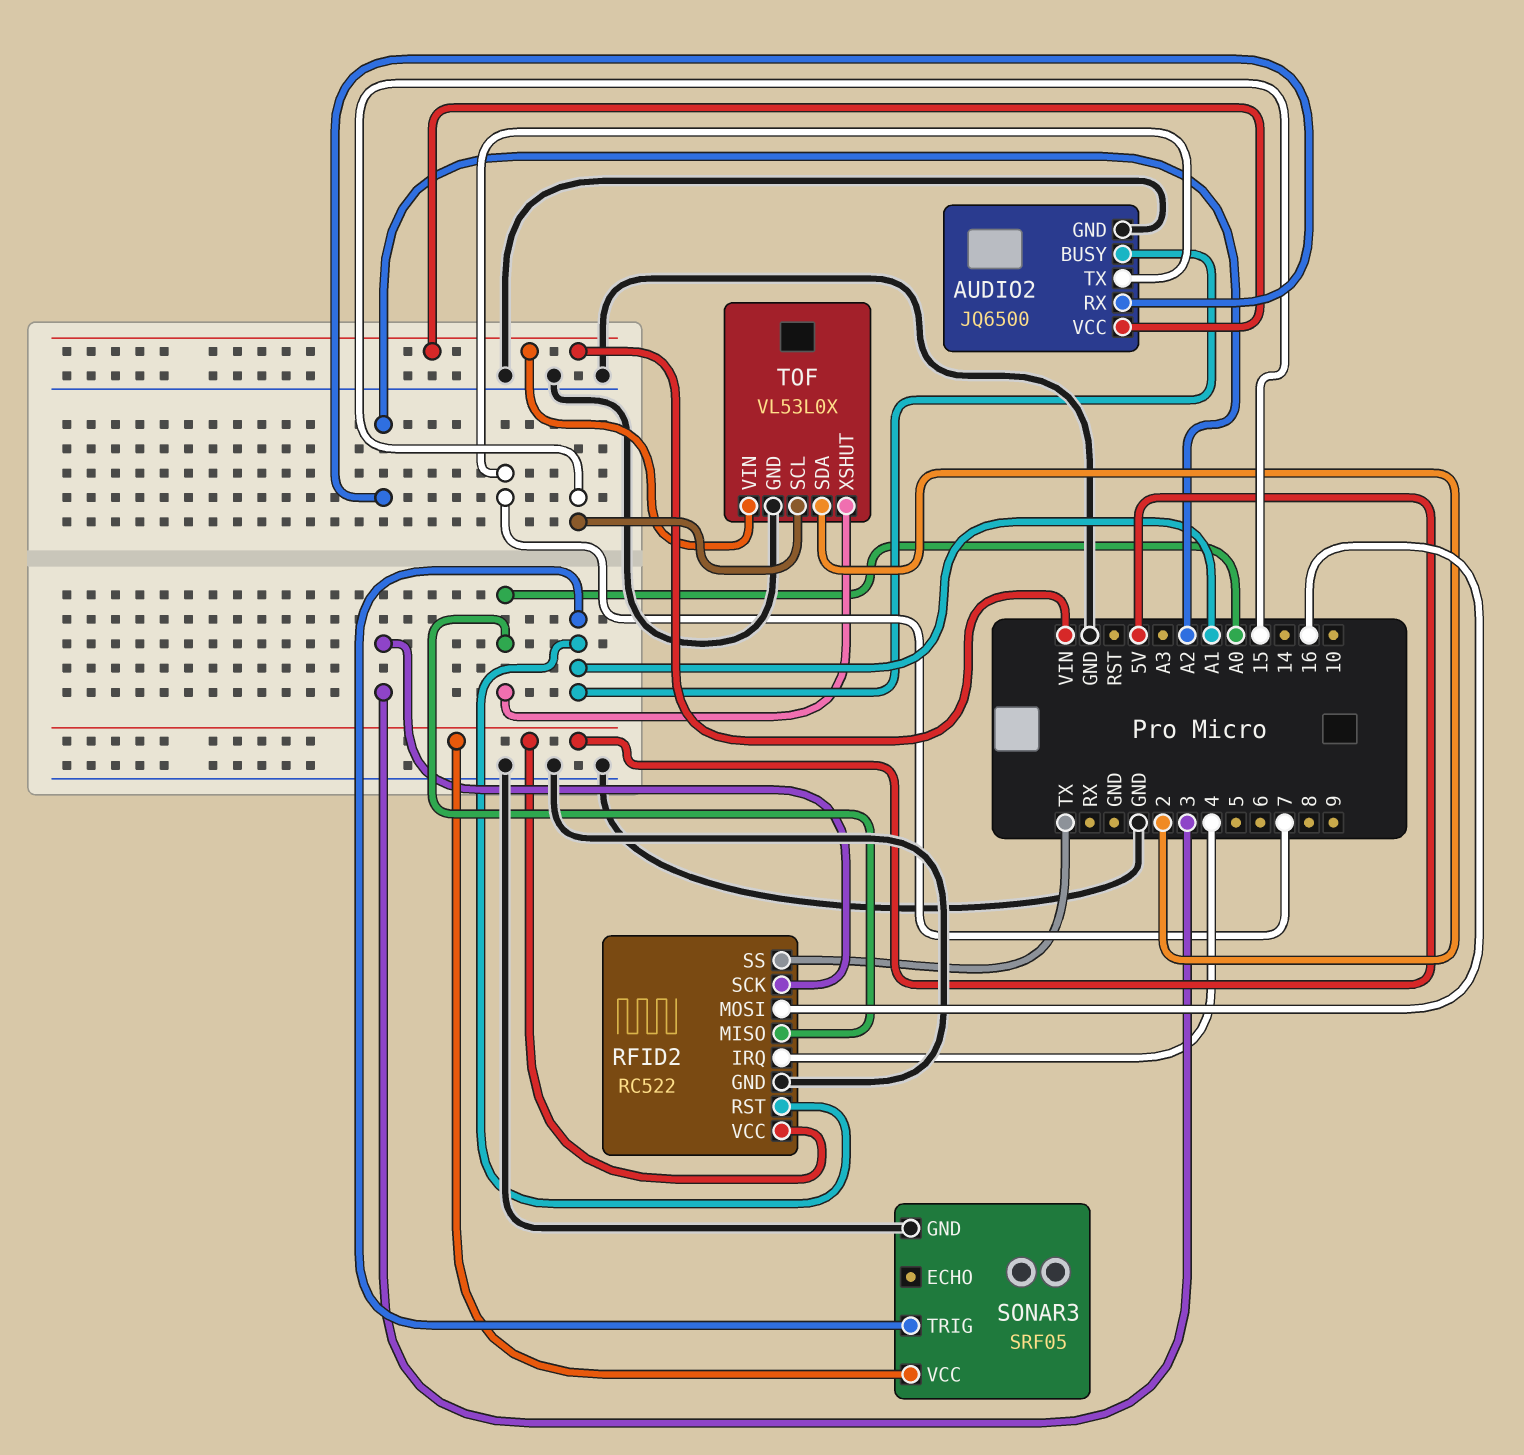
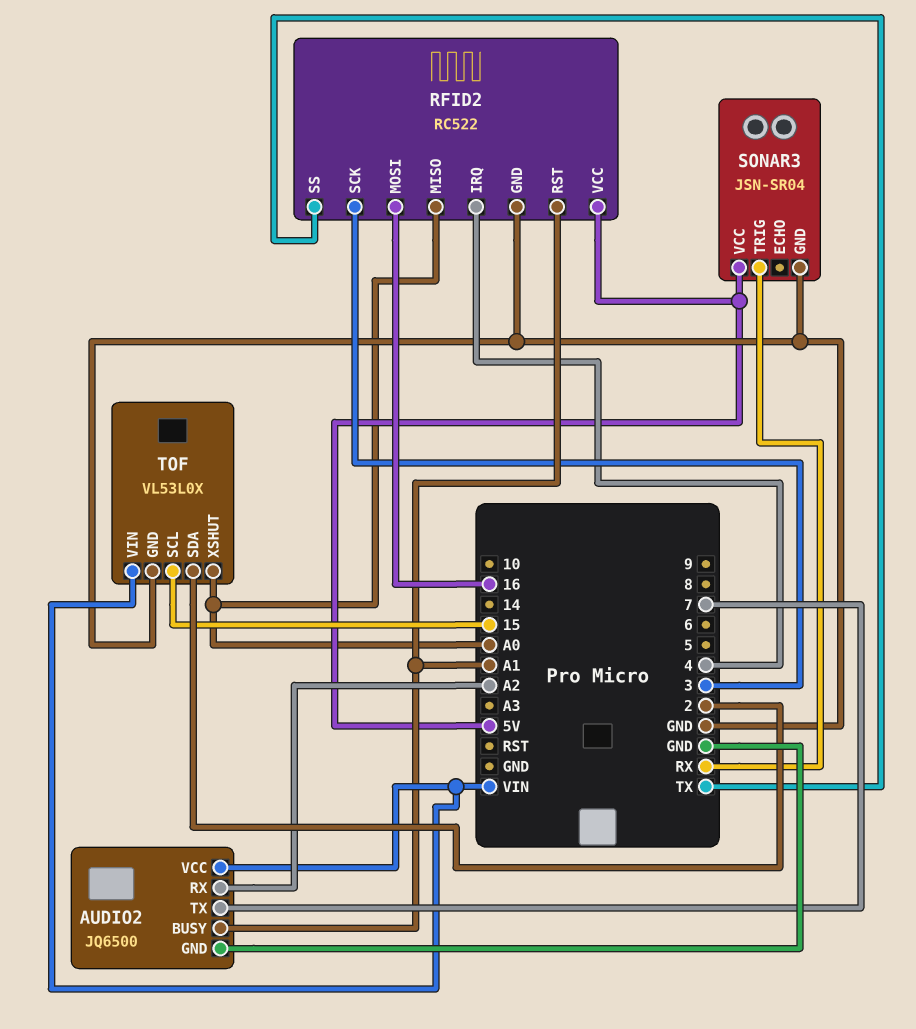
SONAR3: SRF05 -> JSN-SR04
SONAR3 pin TRIG: A1 -> RX

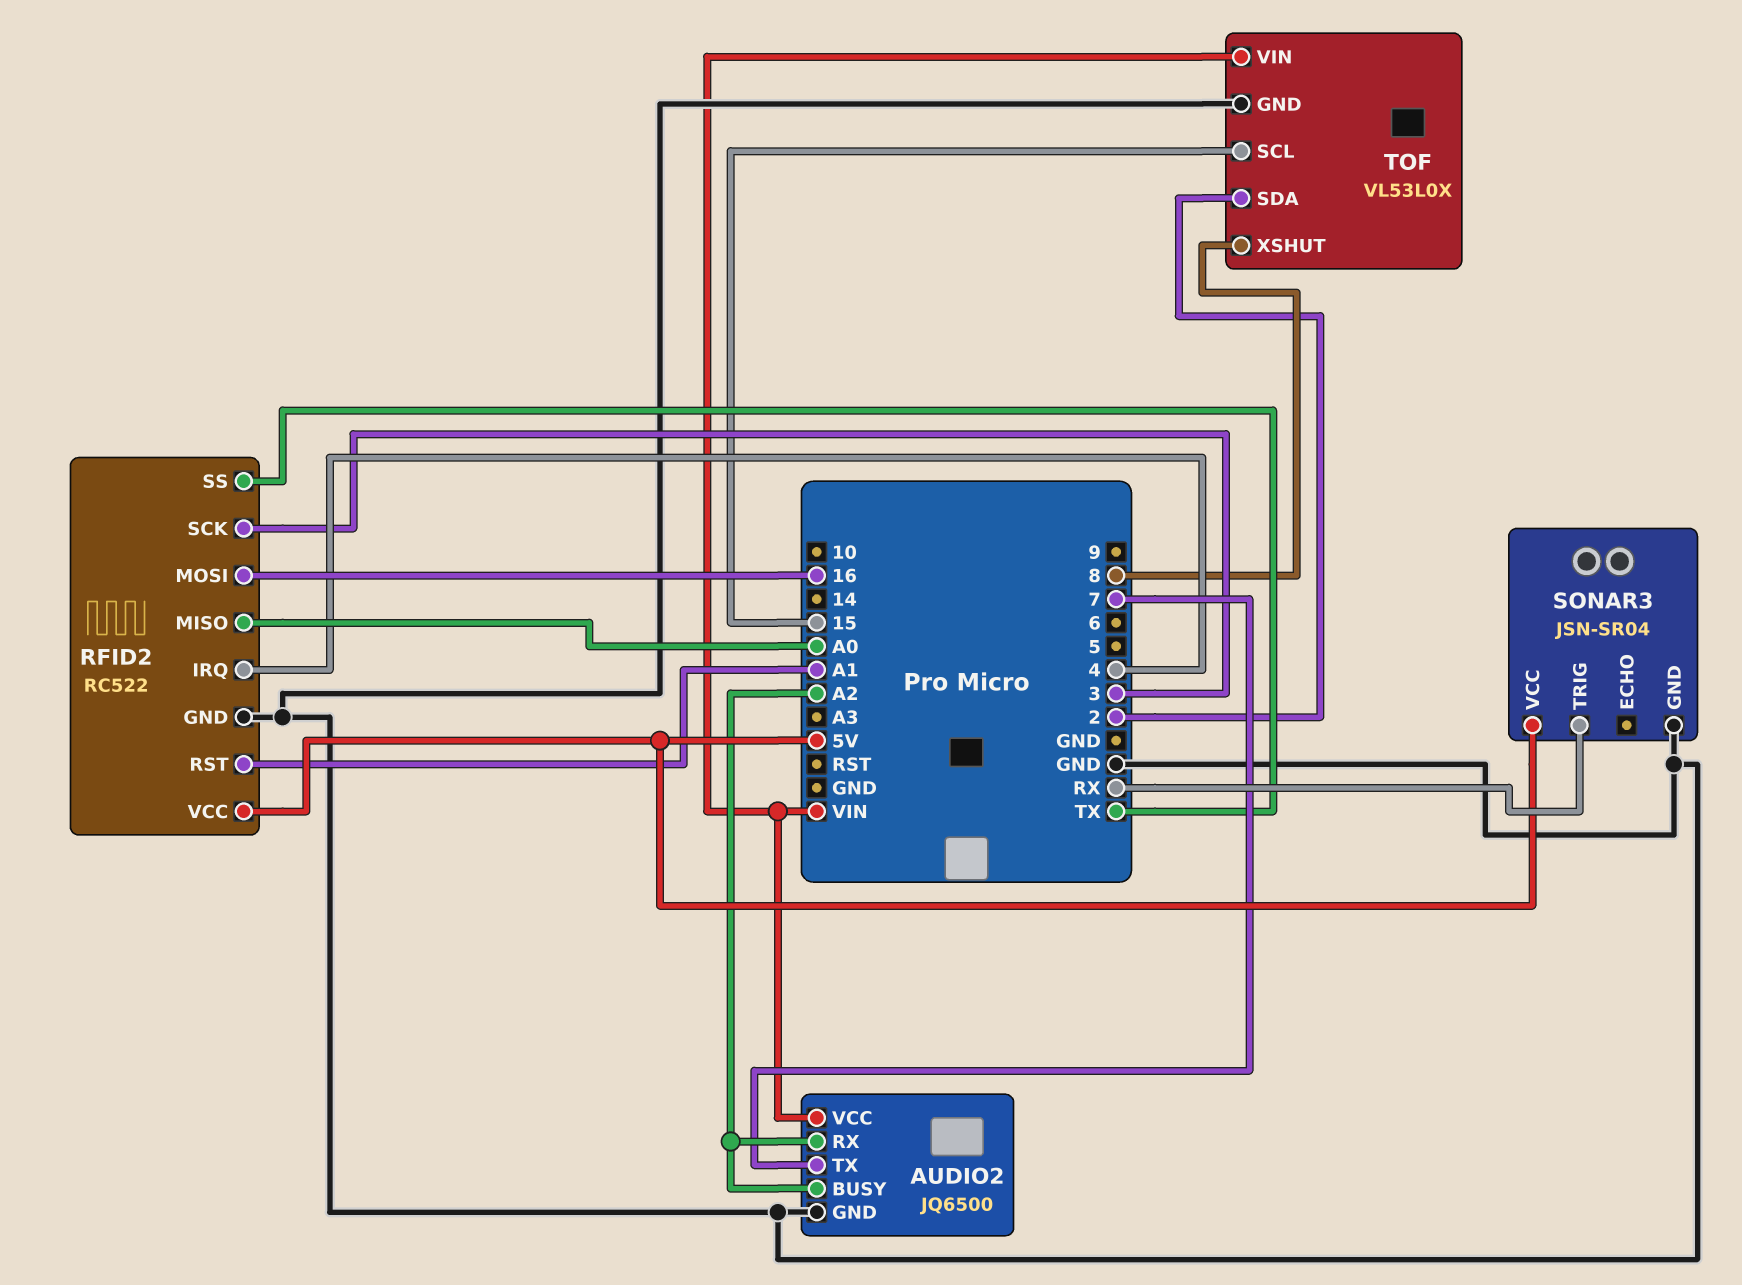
AUDIO2 pin BUSY: A1 -> A2
TOF pin XSHUT: A0 -> 8

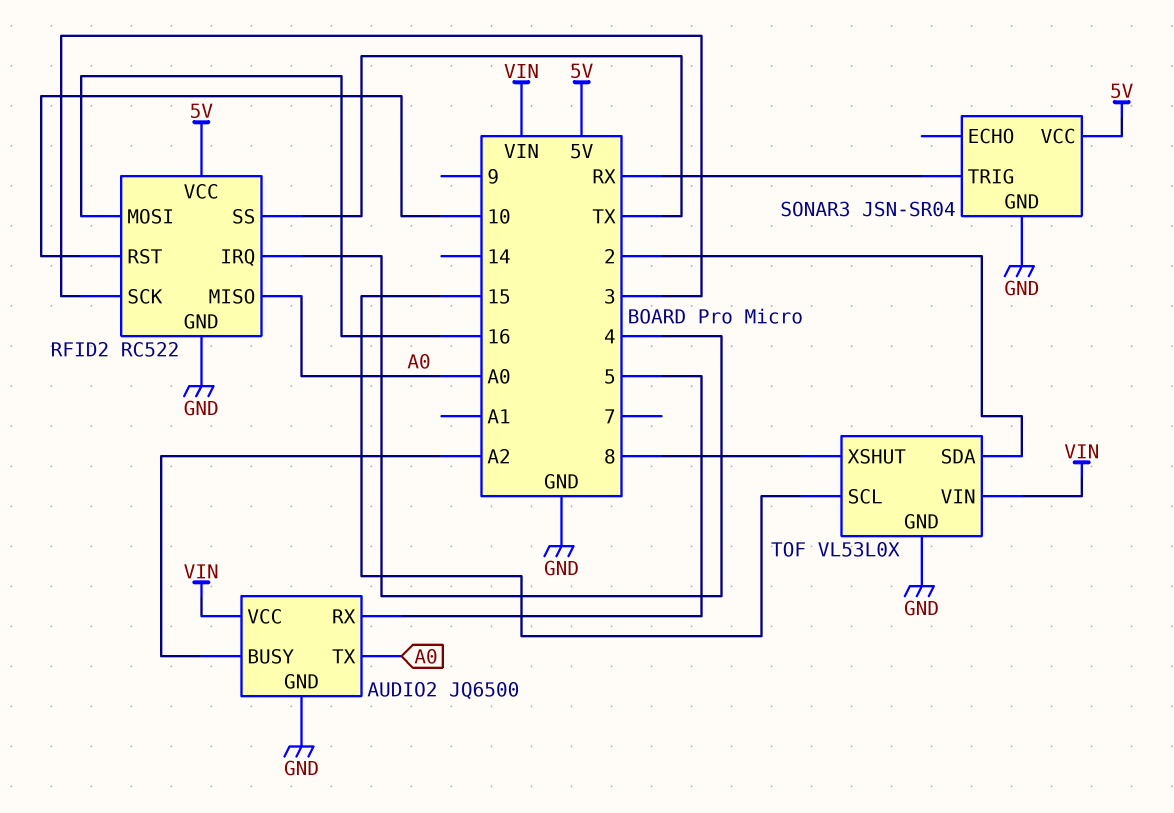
AUDIO2 pin RX: A2 -> 5
AUDIO2 pin TX: 7 -> A0
RFID2 pin RST: A1 -> 10

